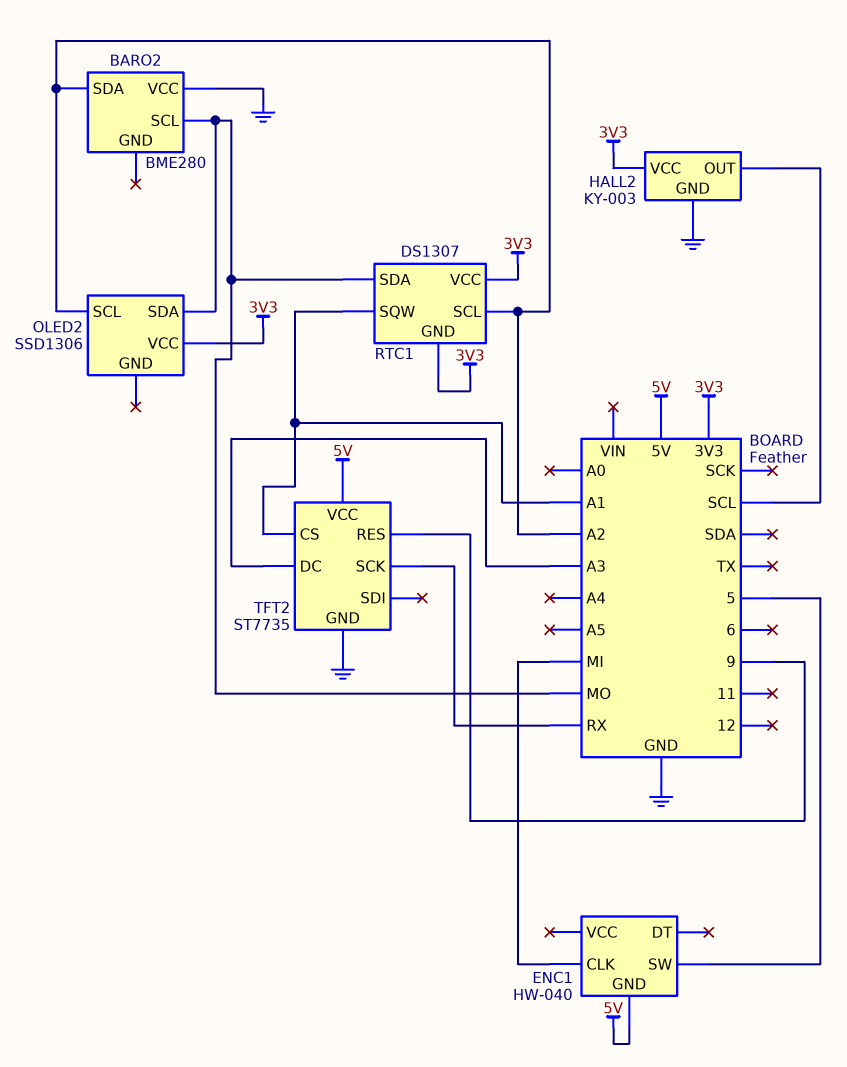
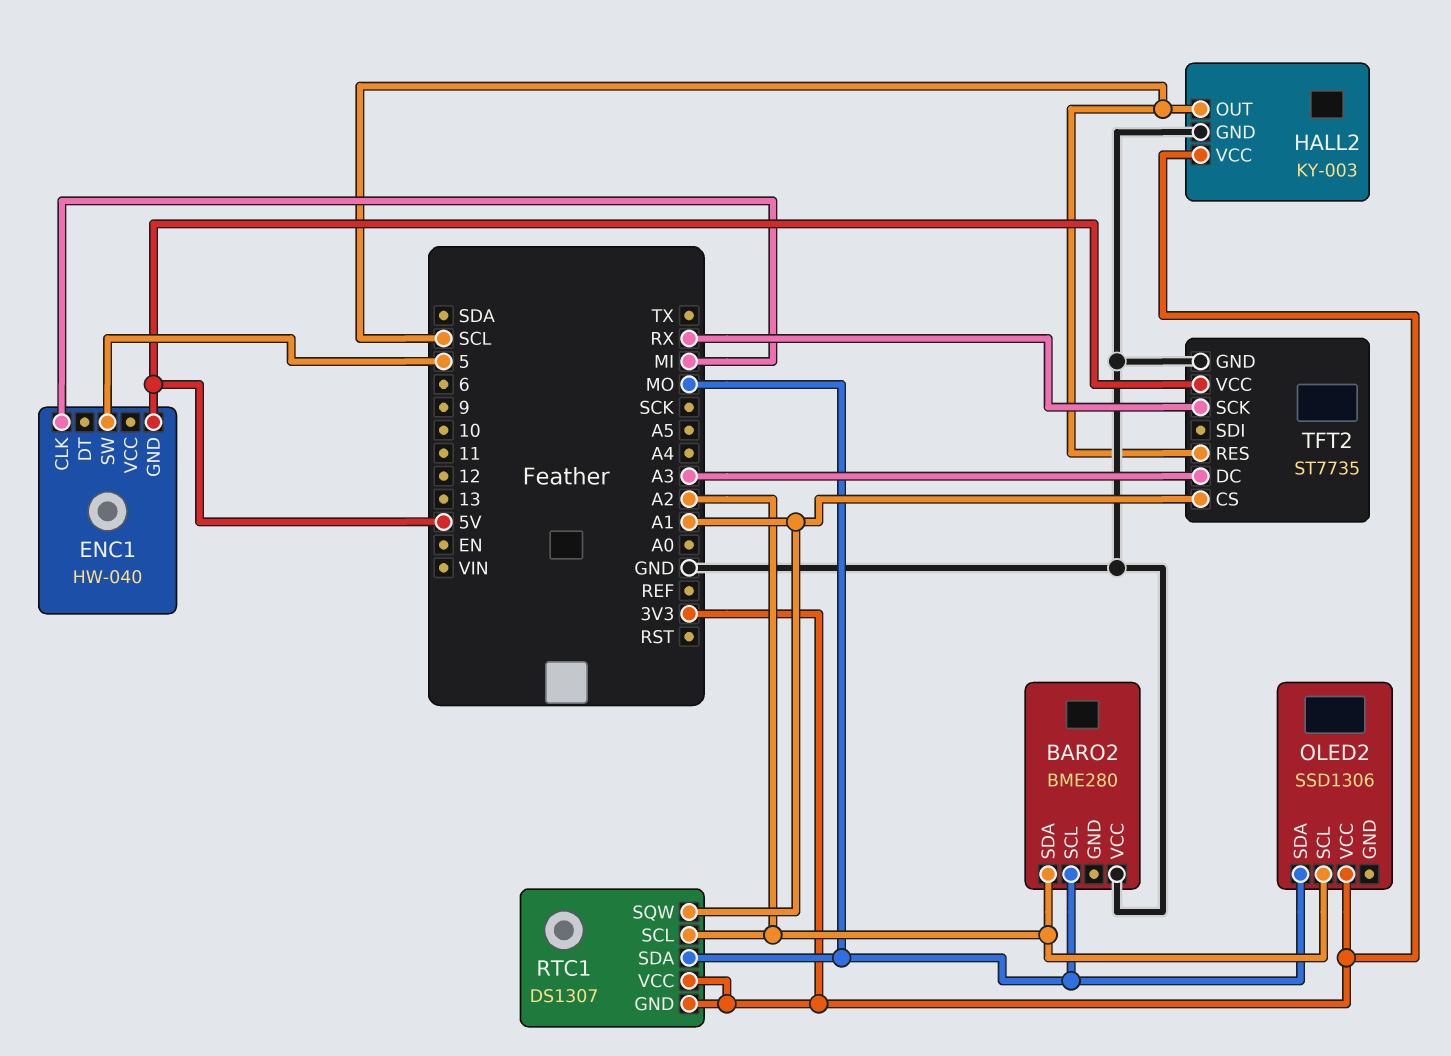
TFT2 pin RES: 9 -> SCL

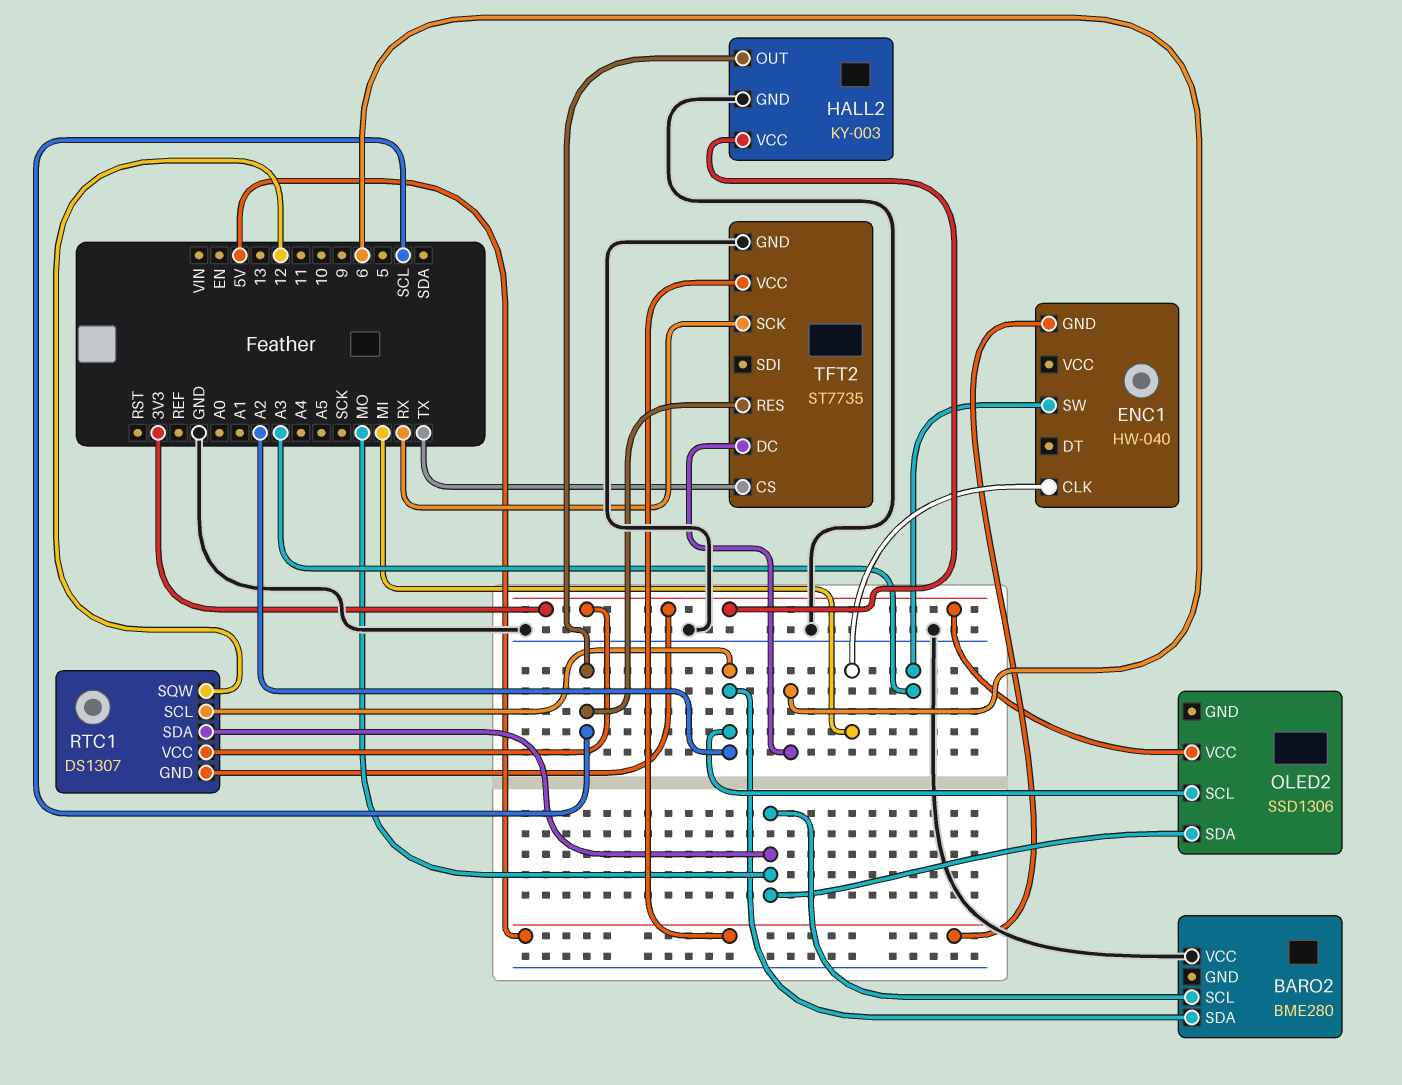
ENC1 pin SW: 5 -> A3
RTC1 pin SQW: A1 -> 12
TFT2 pin CS: A1 -> TX
TFT2 pin DC: A3 -> 6

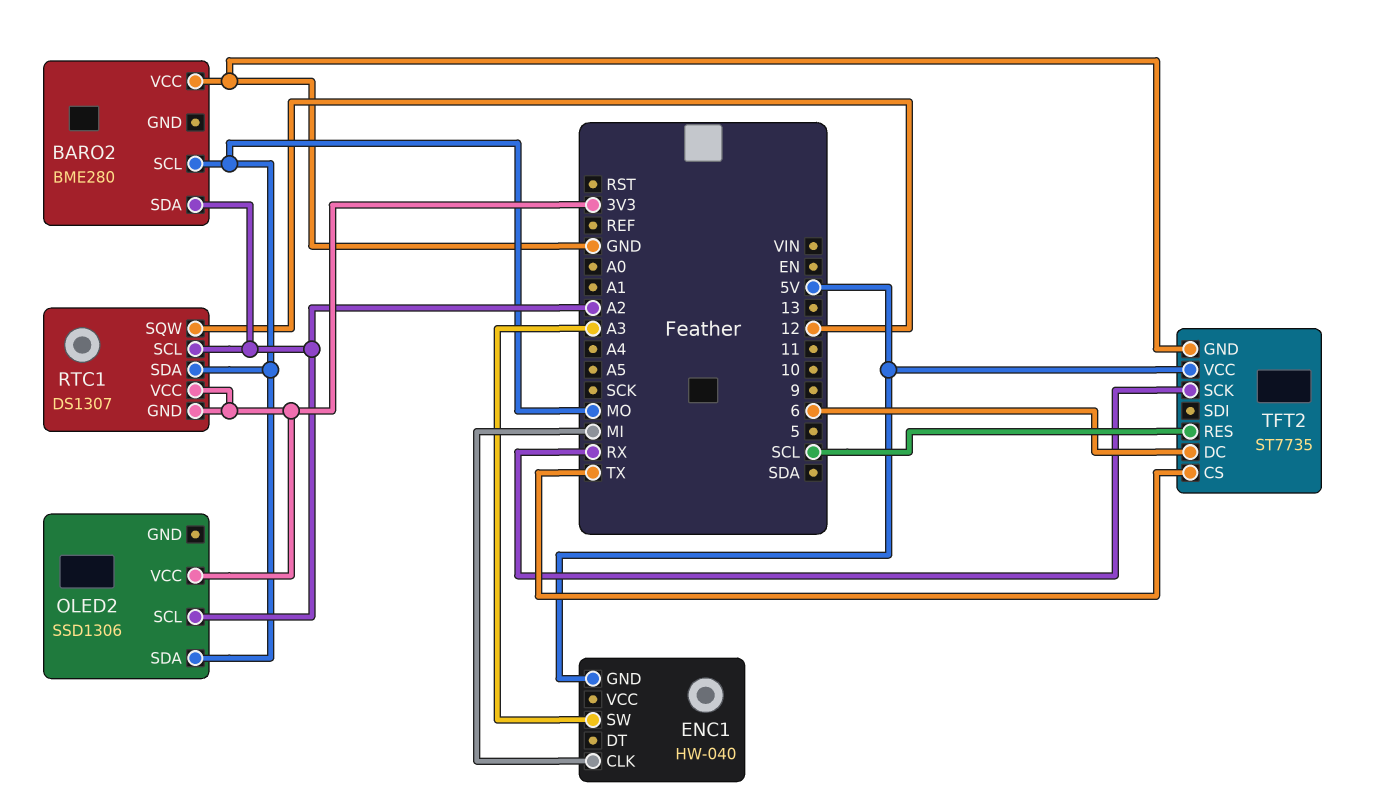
HALL2: KY-003 -> none
HALL2 pin GND: GND -> none
HALL2 pin OUT: SCL -> none
HALL2 pin VCC: 3V3 -> none

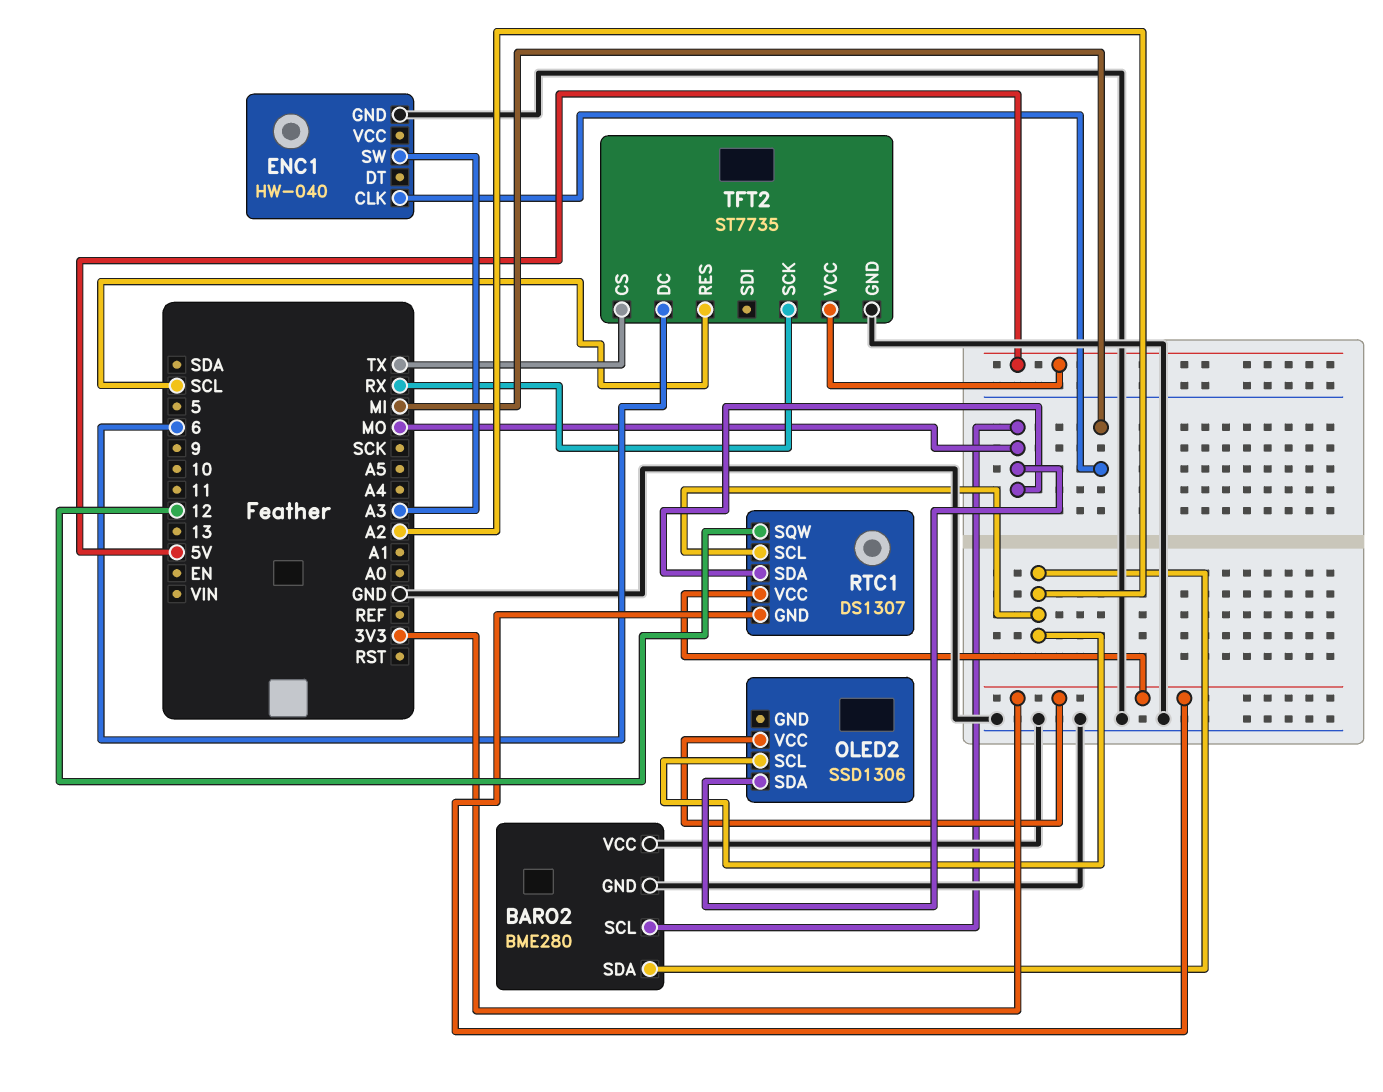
BARO2 pin GND: none -> GND
ENC1 pin GND: 5V -> GND

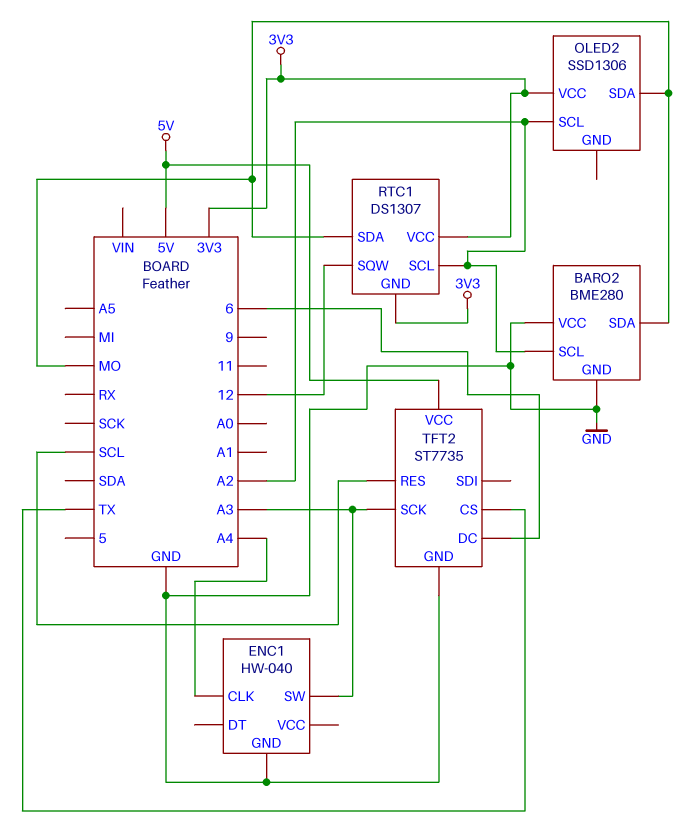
BARO2 pin SCL: MO -> A2
BARO2 pin SDA: A2 -> MO
ENC1 pin CLK: MI -> A4
TFT2 pin SCK: RX -> A3

